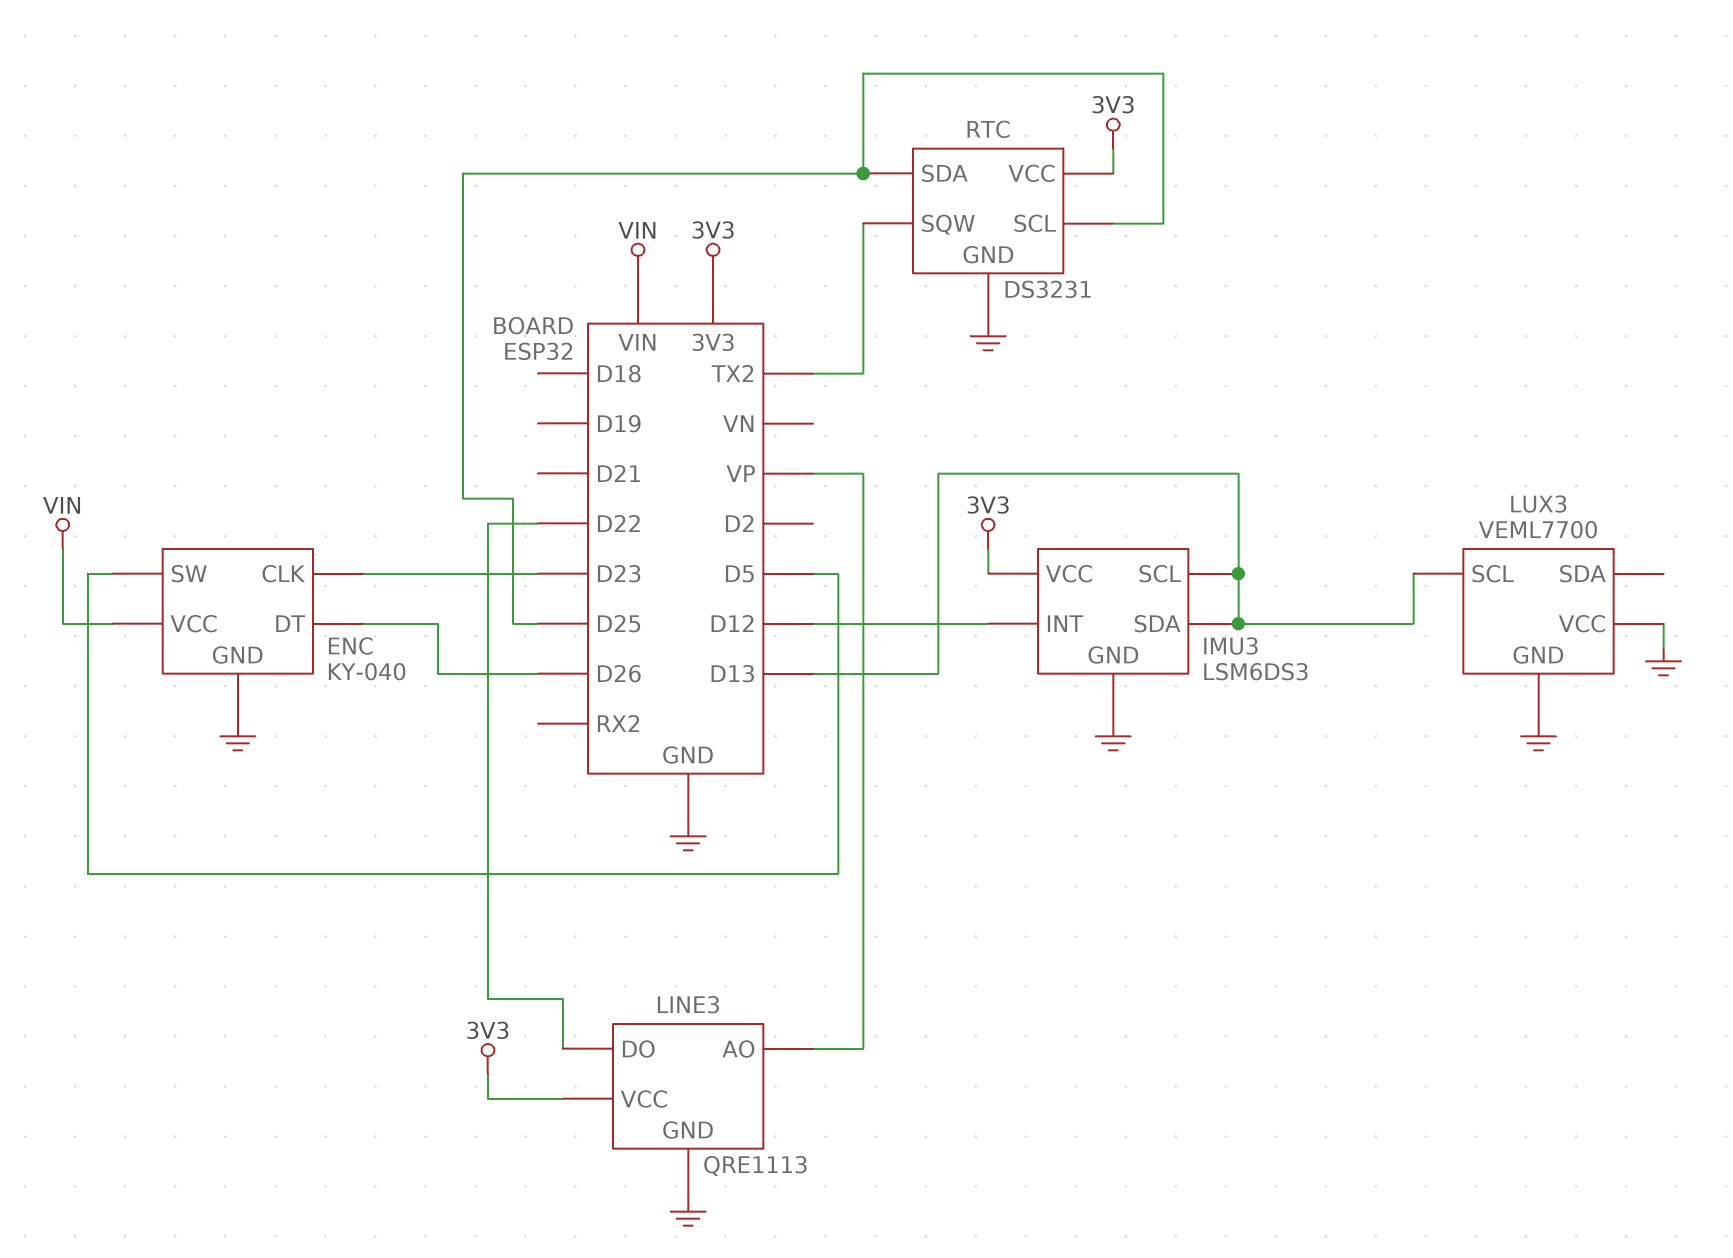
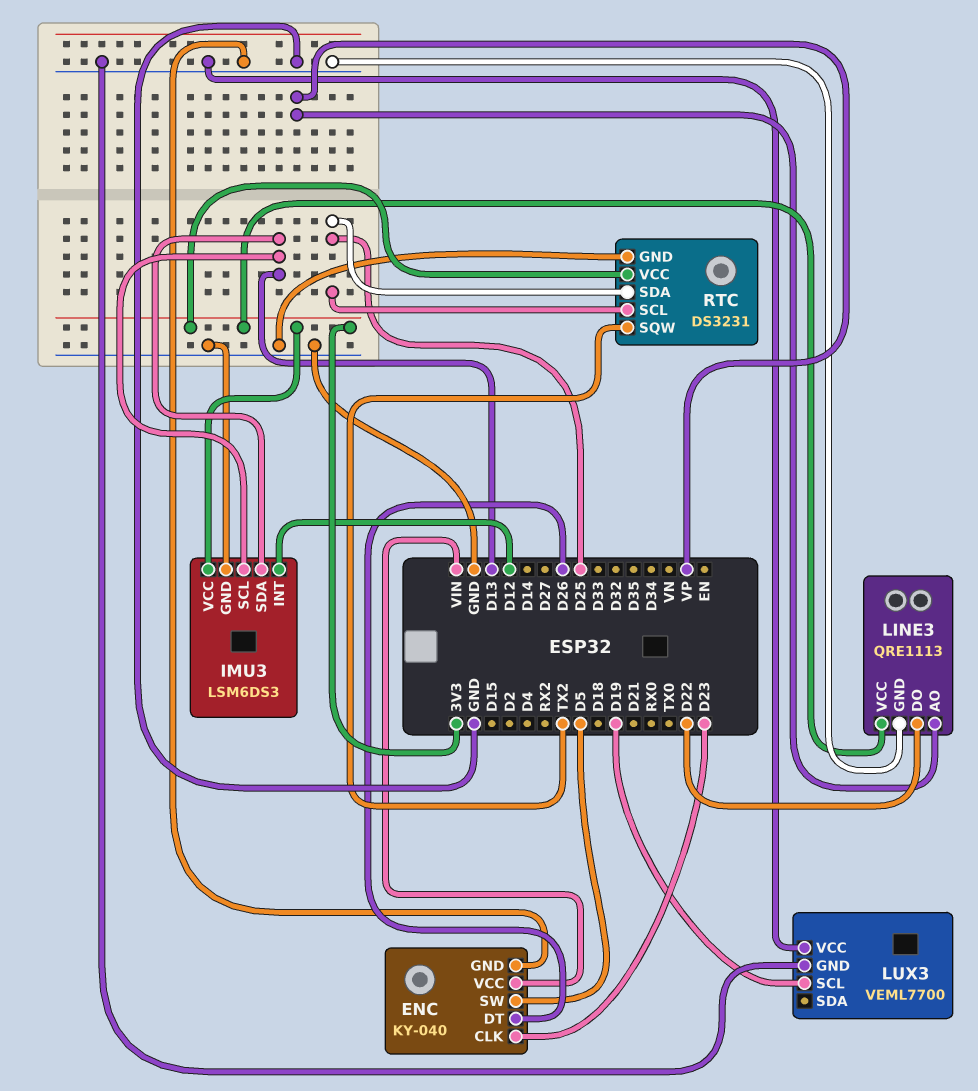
LUX3 pin SCL: D13 -> D19

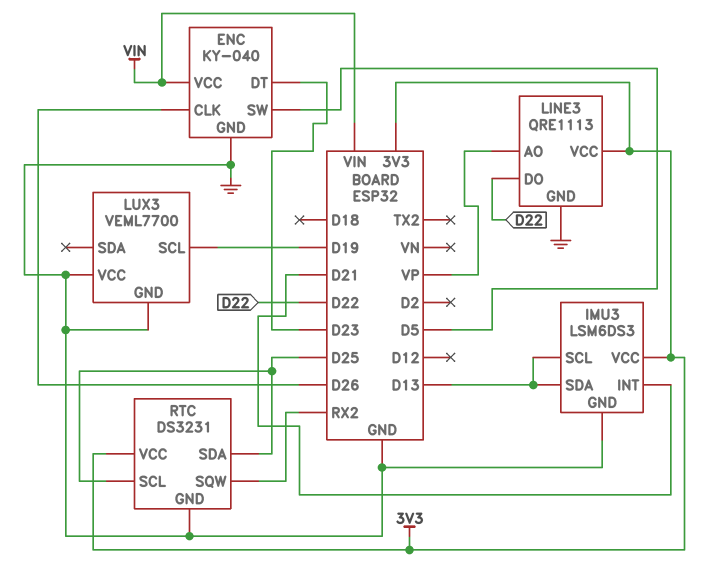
ENC pin CLK: D23 -> D26
ENC pin DT: D26 -> D23
IMU3 pin INT: D12 -> D21
RTC pin SQW: TX2 -> RX2

